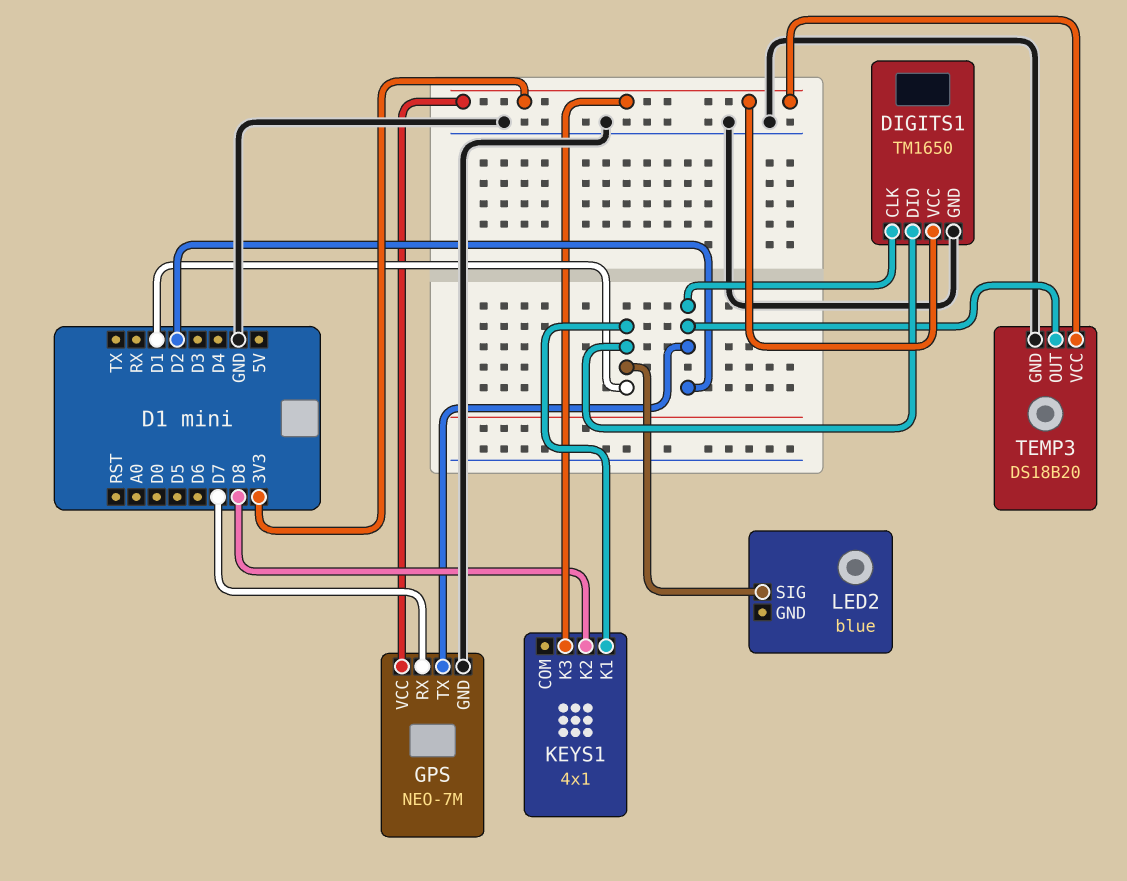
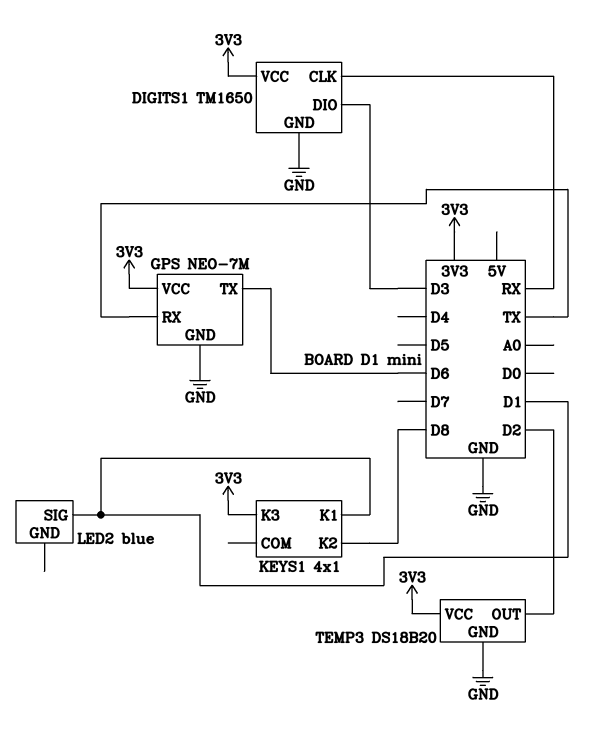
DIGITS1 pin CLK: D2 -> RX
DIGITS1 pin DIO: D1 -> D3
GPS pin RX: D7 -> TX
GPS pin TX: D2 -> D6

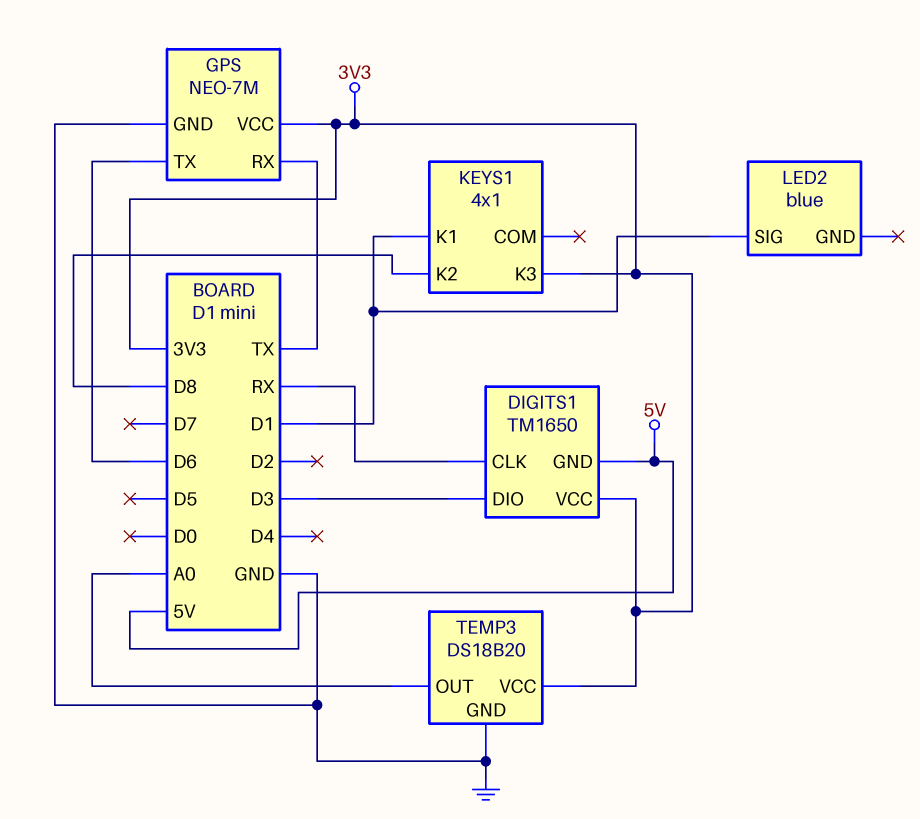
DIGITS1 pin GND: GND -> 5V
TEMP3 pin OUT: D2 -> A0

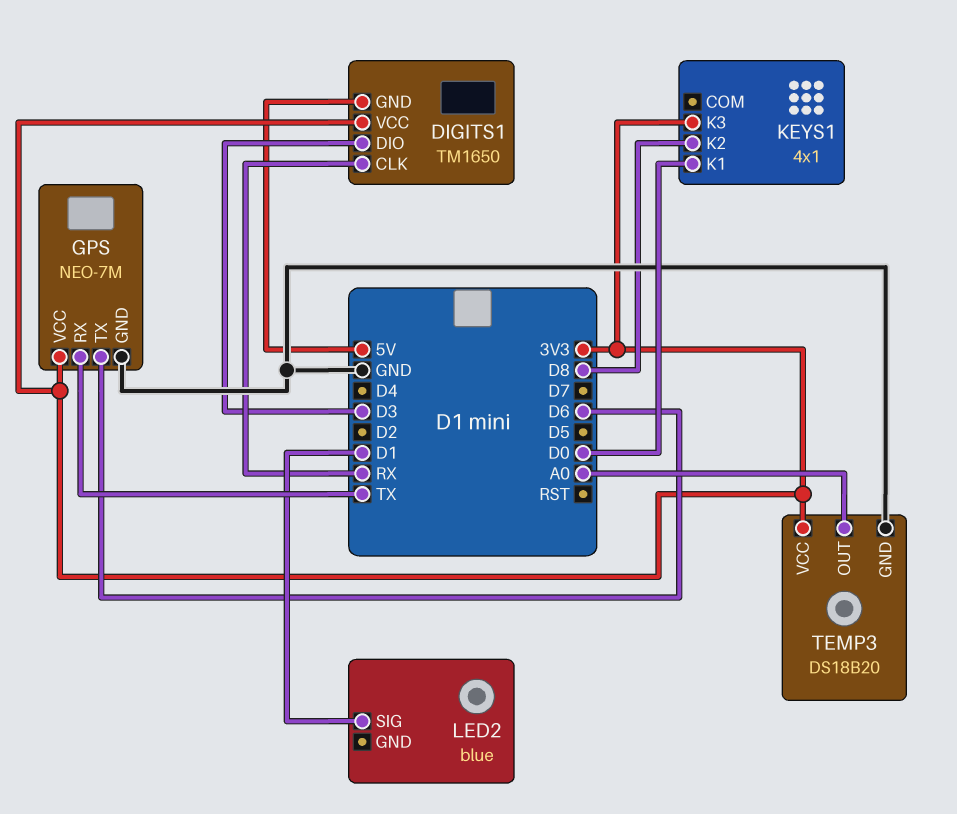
KEYS1 pin K1: D1 -> D0

